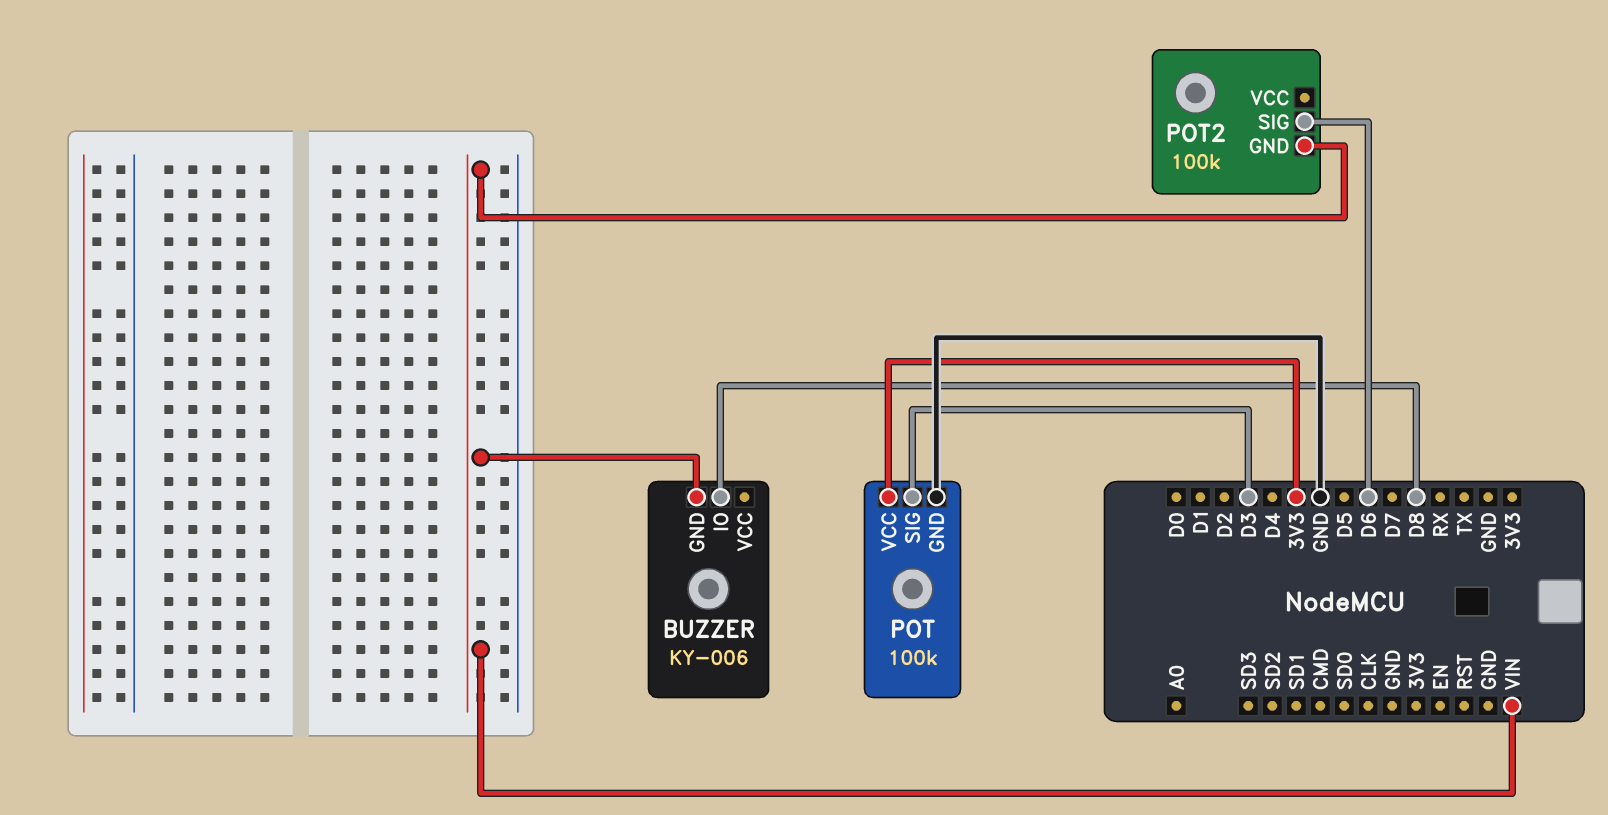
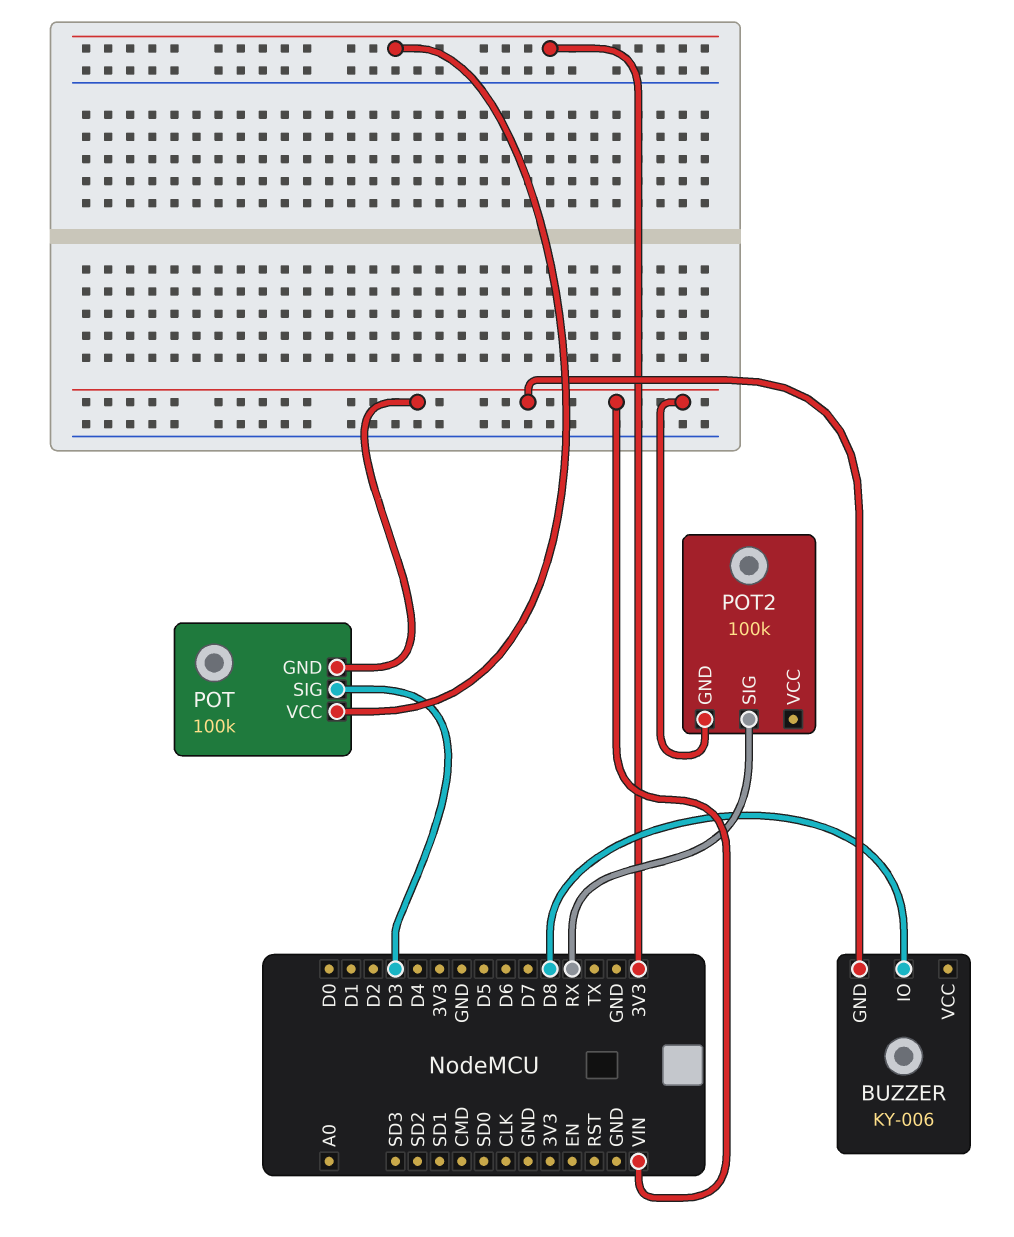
POT pin GND: GND -> VIN
POT2 pin SIG: D6 -> RX

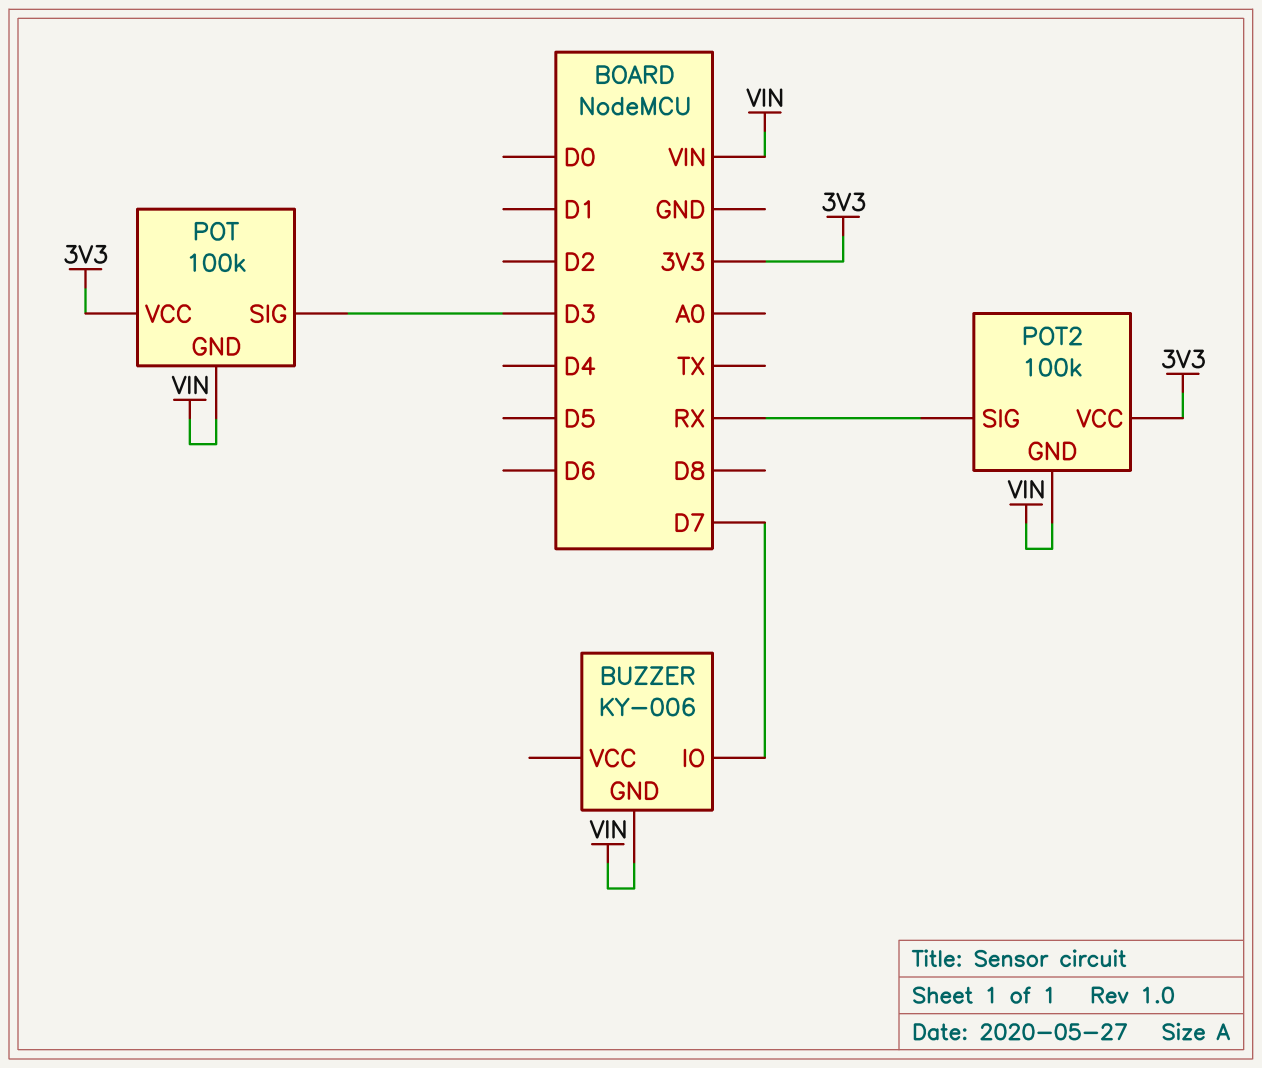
BUZZER pin IO: D8 -> D7
POT2 pin VCC: none -> 3V3

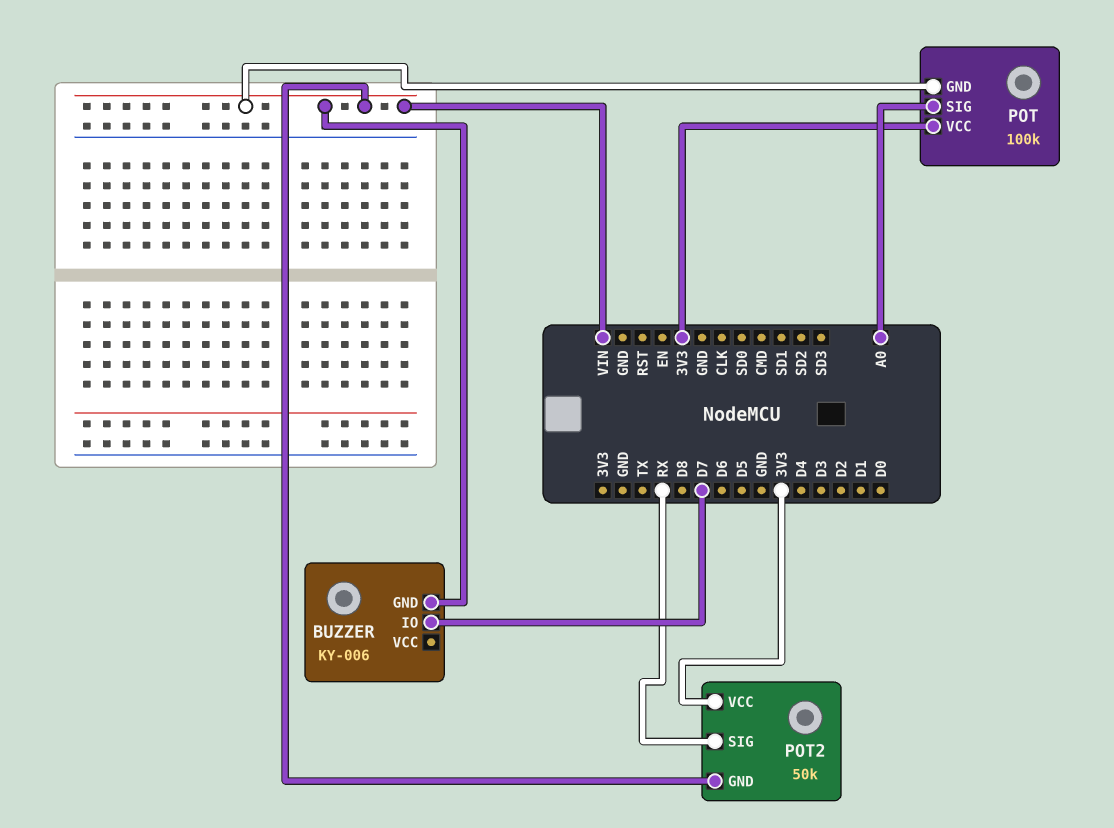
POT pin SIG: D3 -> A0
POT2: 100k -> 50k

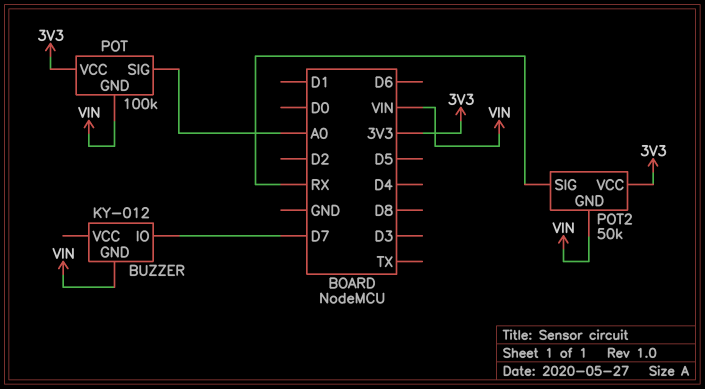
BUZZER: KY-006 -> KY-012

